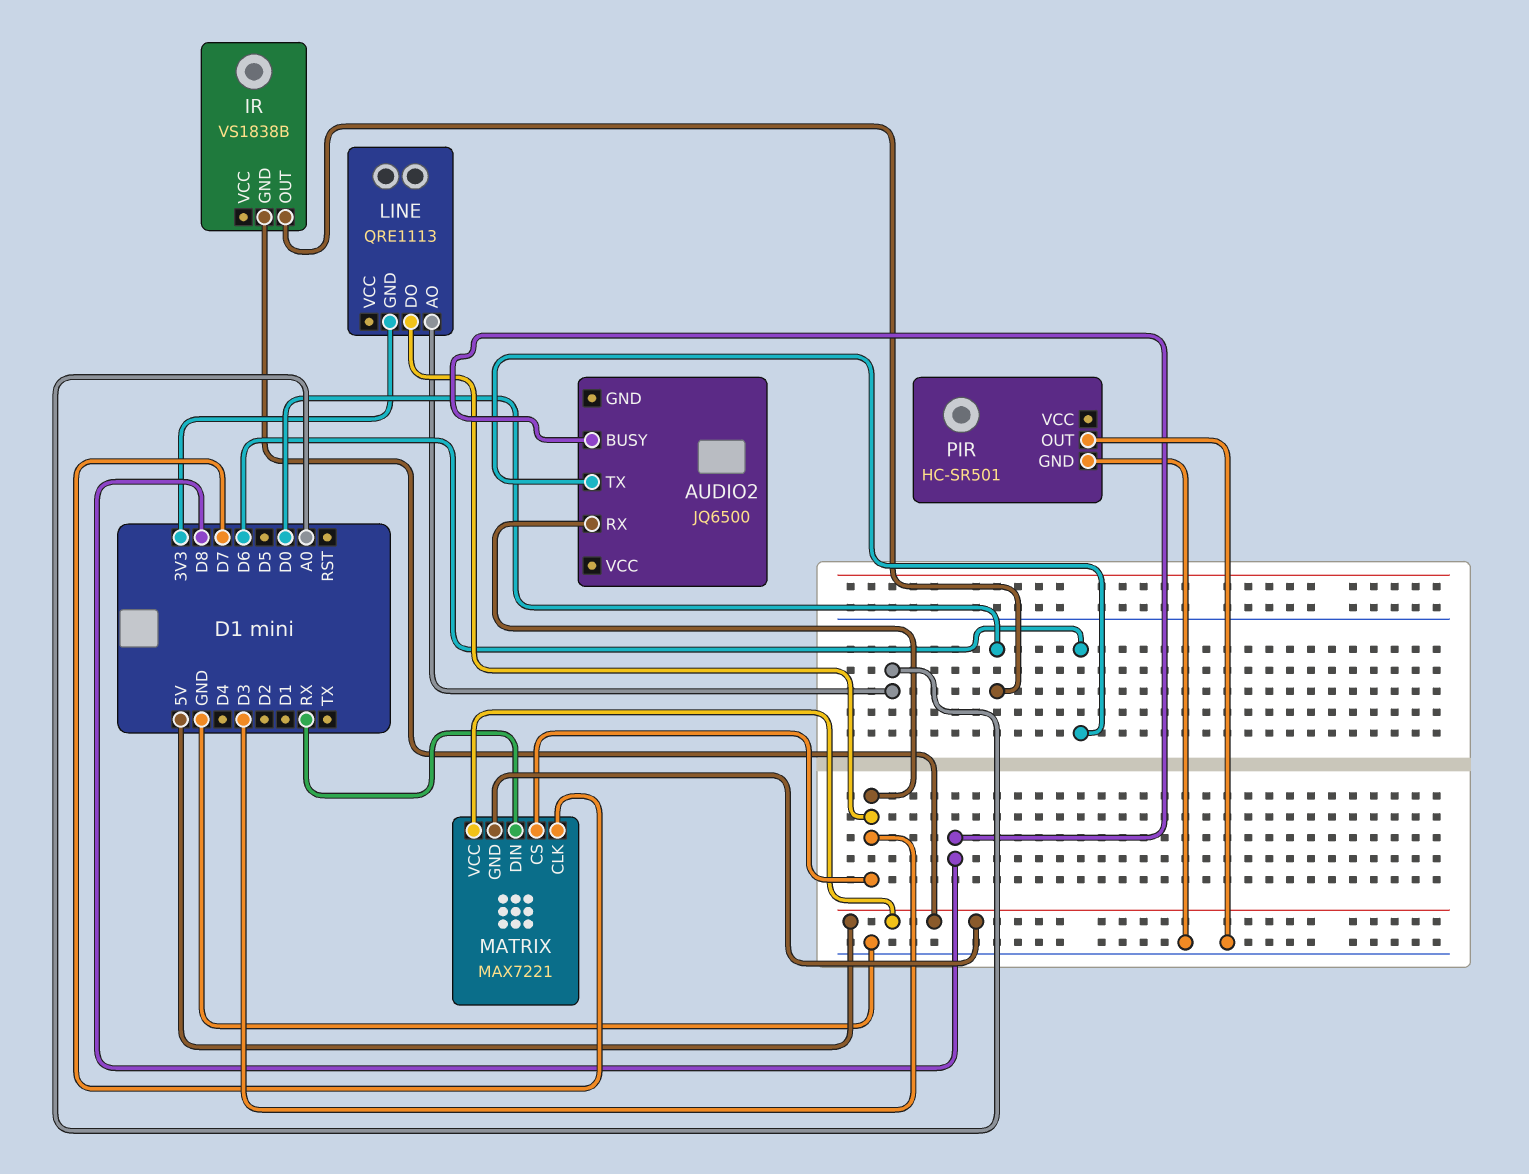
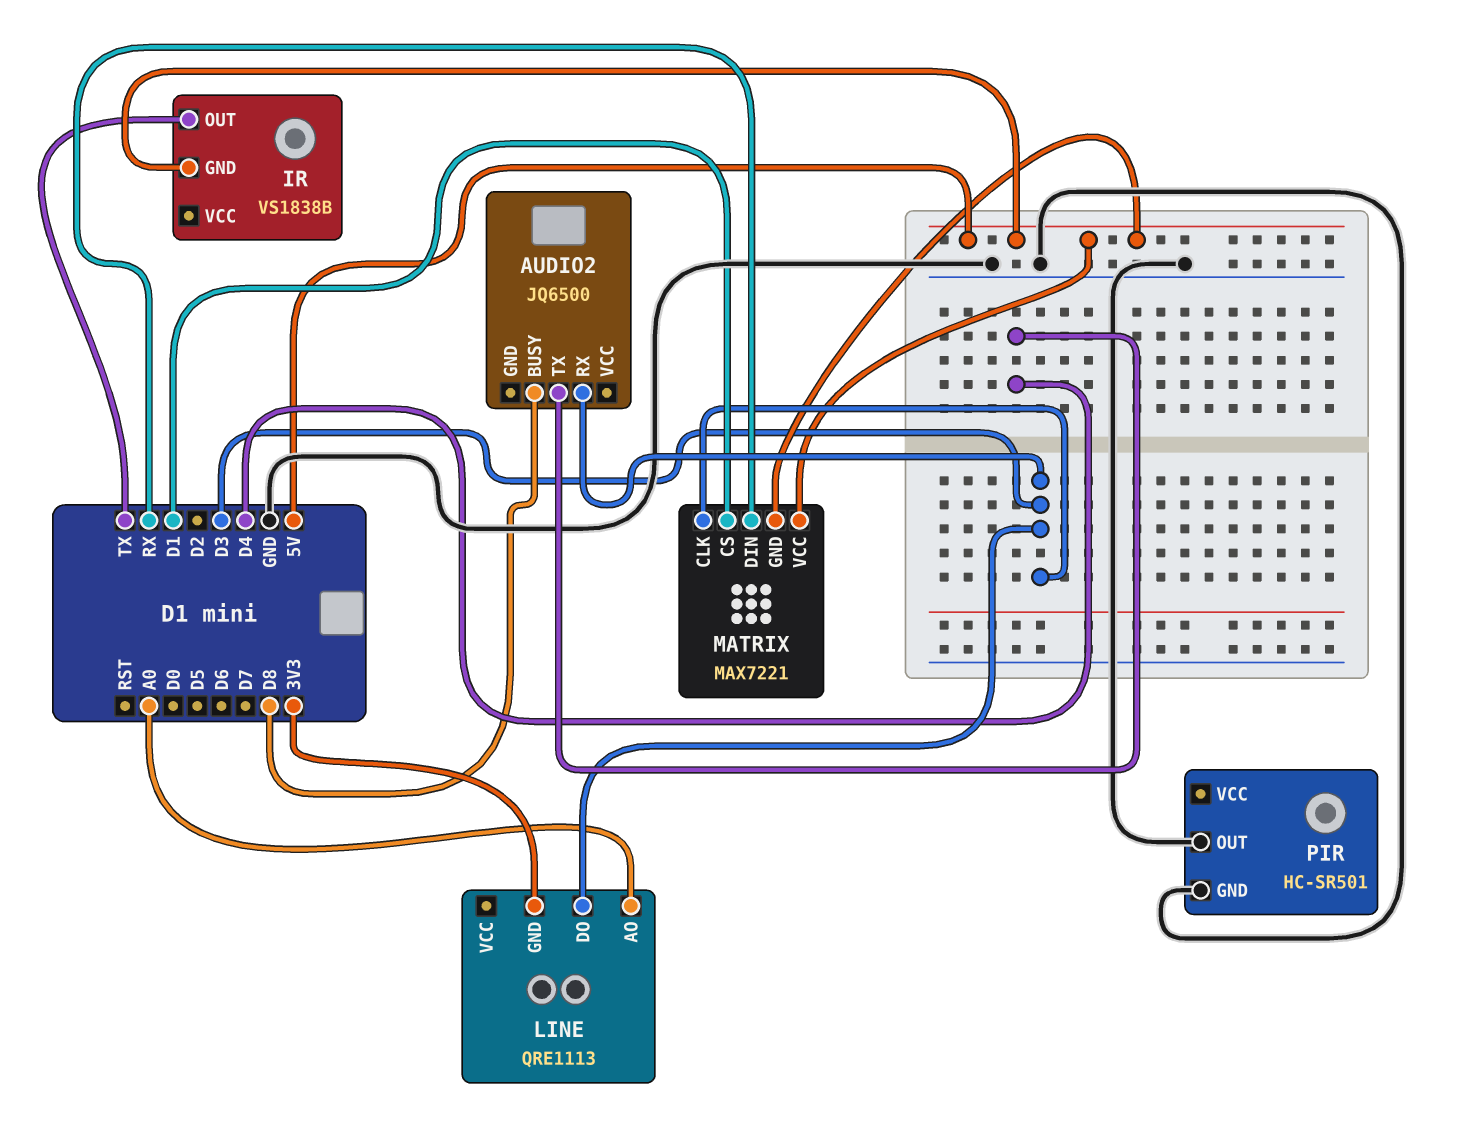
AUDIO2 pin TX: D6 -> D4
IR pin OUT: D0 -> TX
MATRIX pin CLK: D7 -> D3
MATRIX pin CS: D3 -> D1

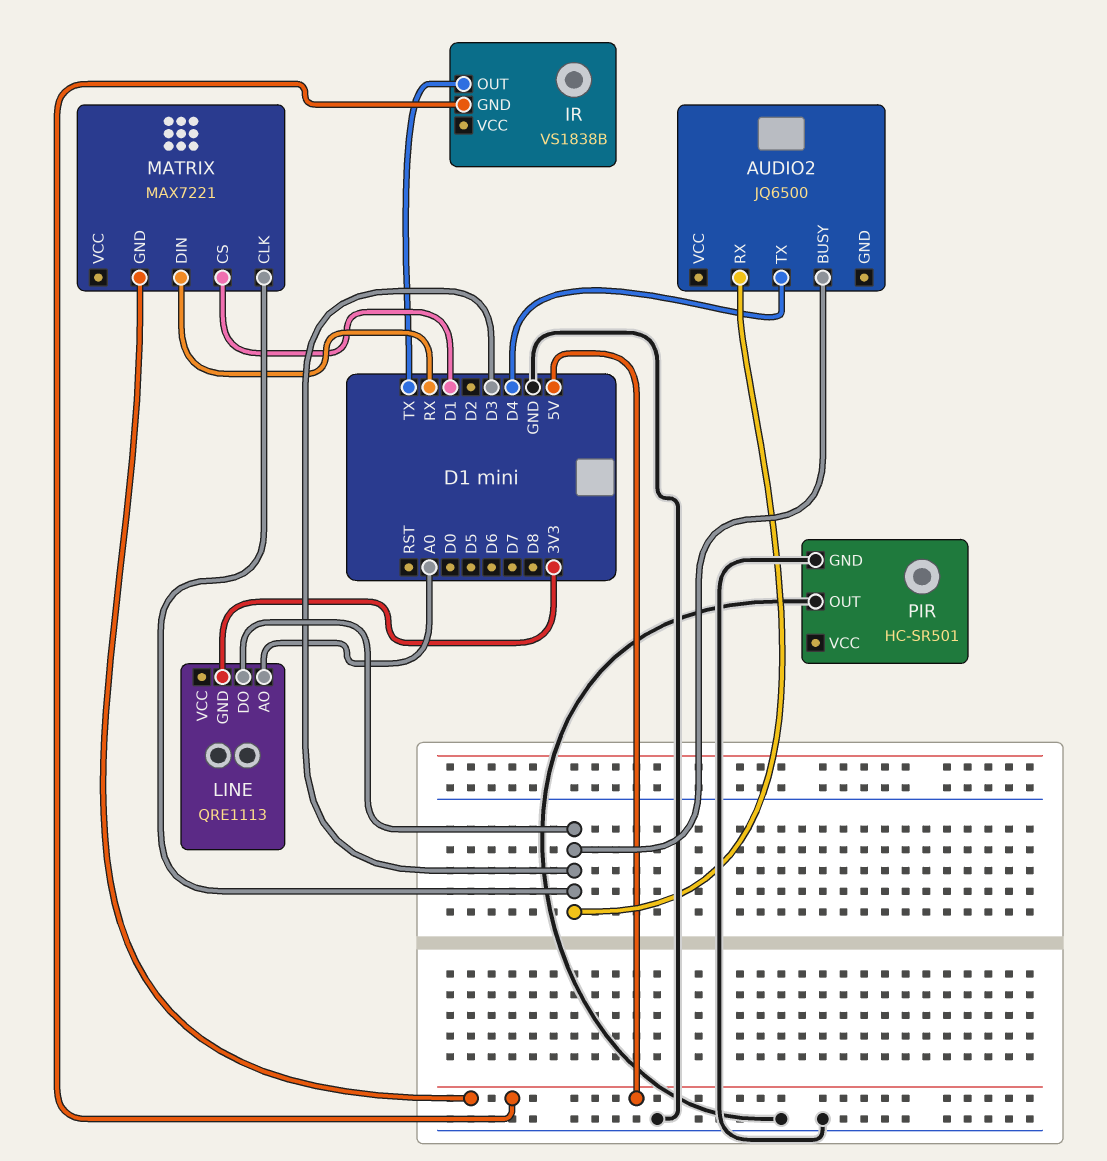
AUDIO2 pin BUSY: D8 -> D3
MATRIX pin VCC: 5V -> none

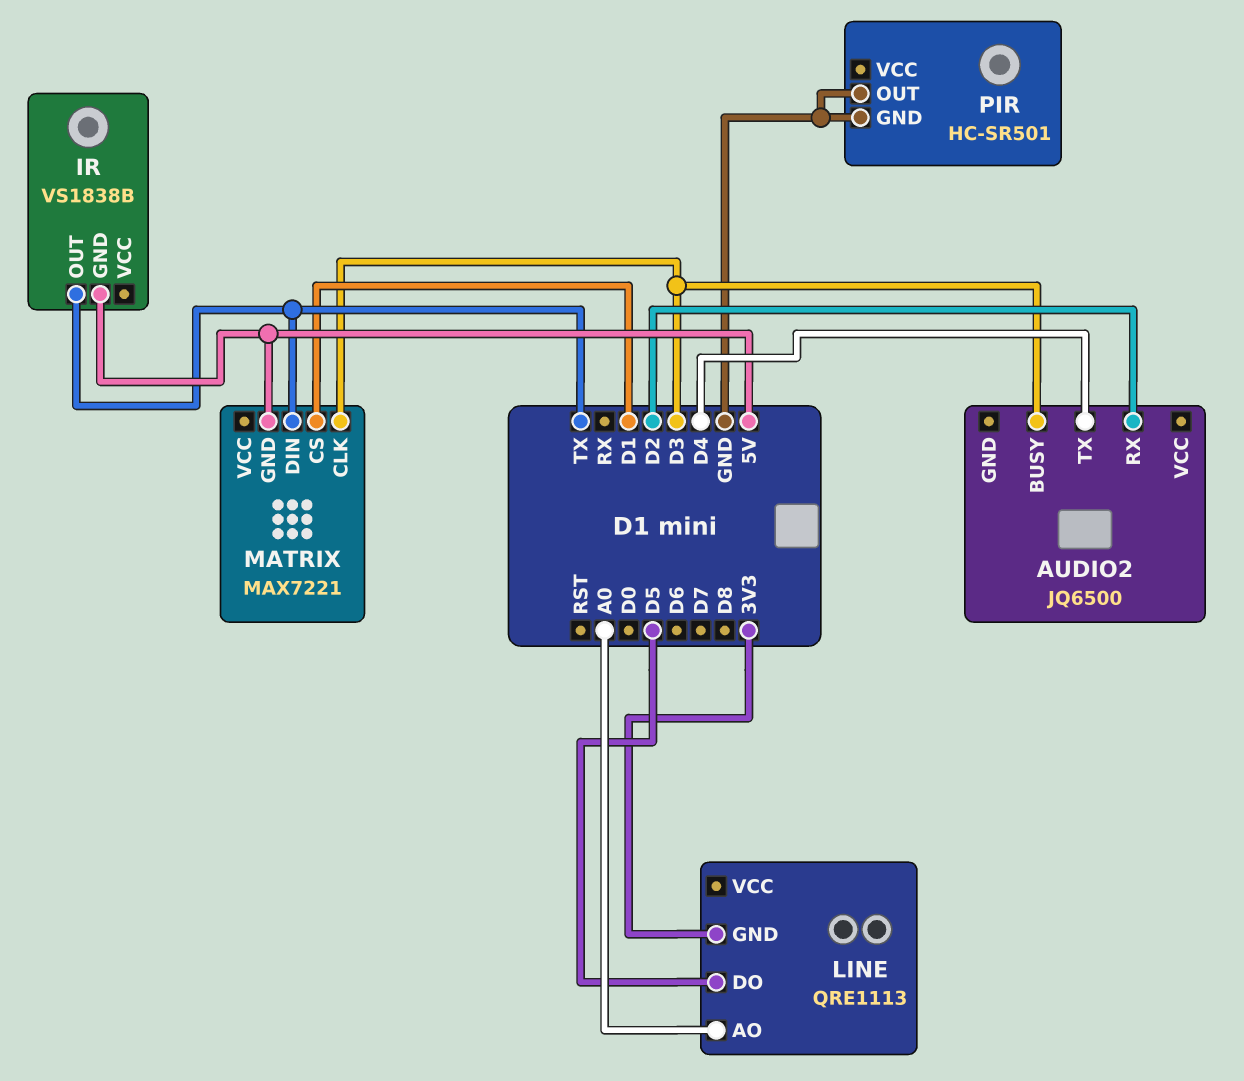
AUDIO2 pin RX: D3 -> D2
LINE pin DO: D3 -> D5
MATRIX pin DIN: RX -> TX

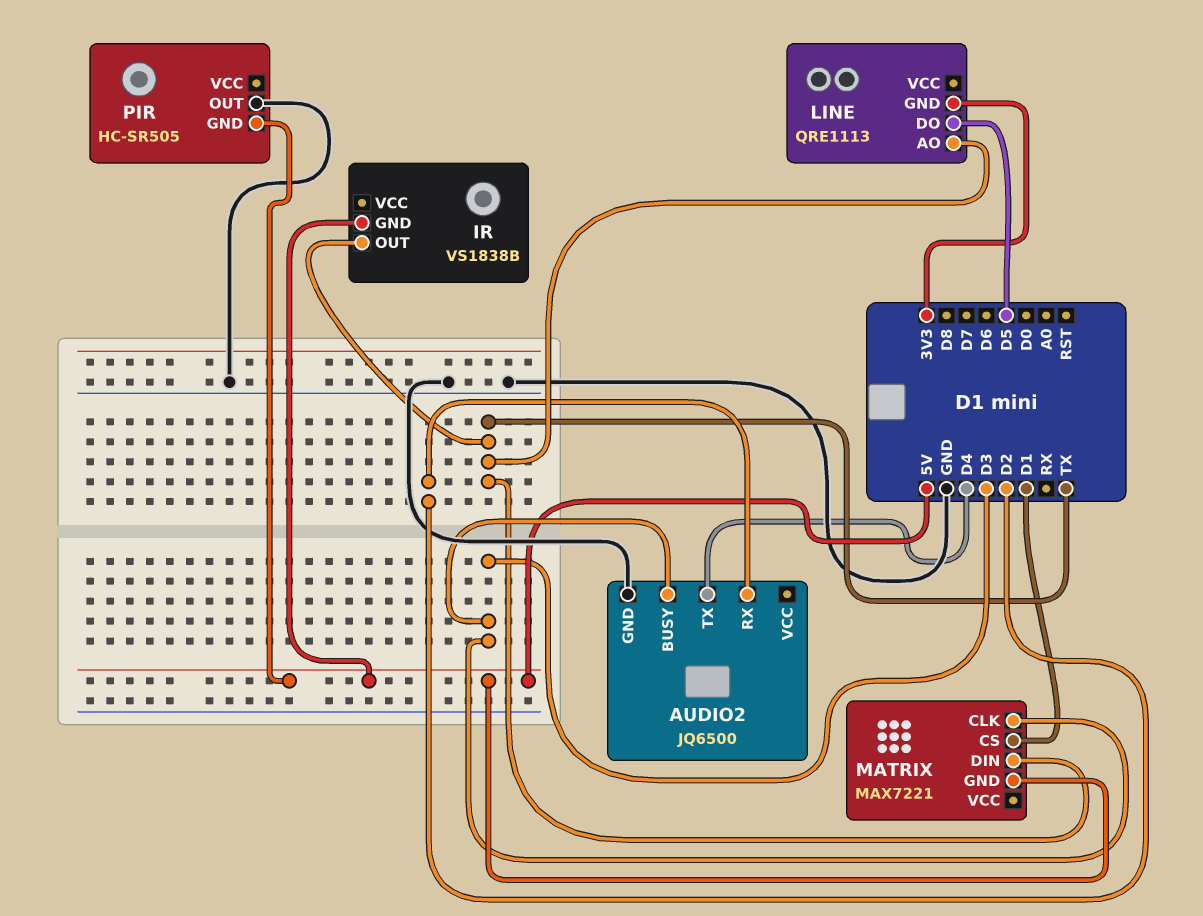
AUDIO2 pin GND: none -> GND
LINE pin AO: A0 -> TX
PIR: HC-SR501 -> HC-SR505
PIR pin GND: GND -> 5V

